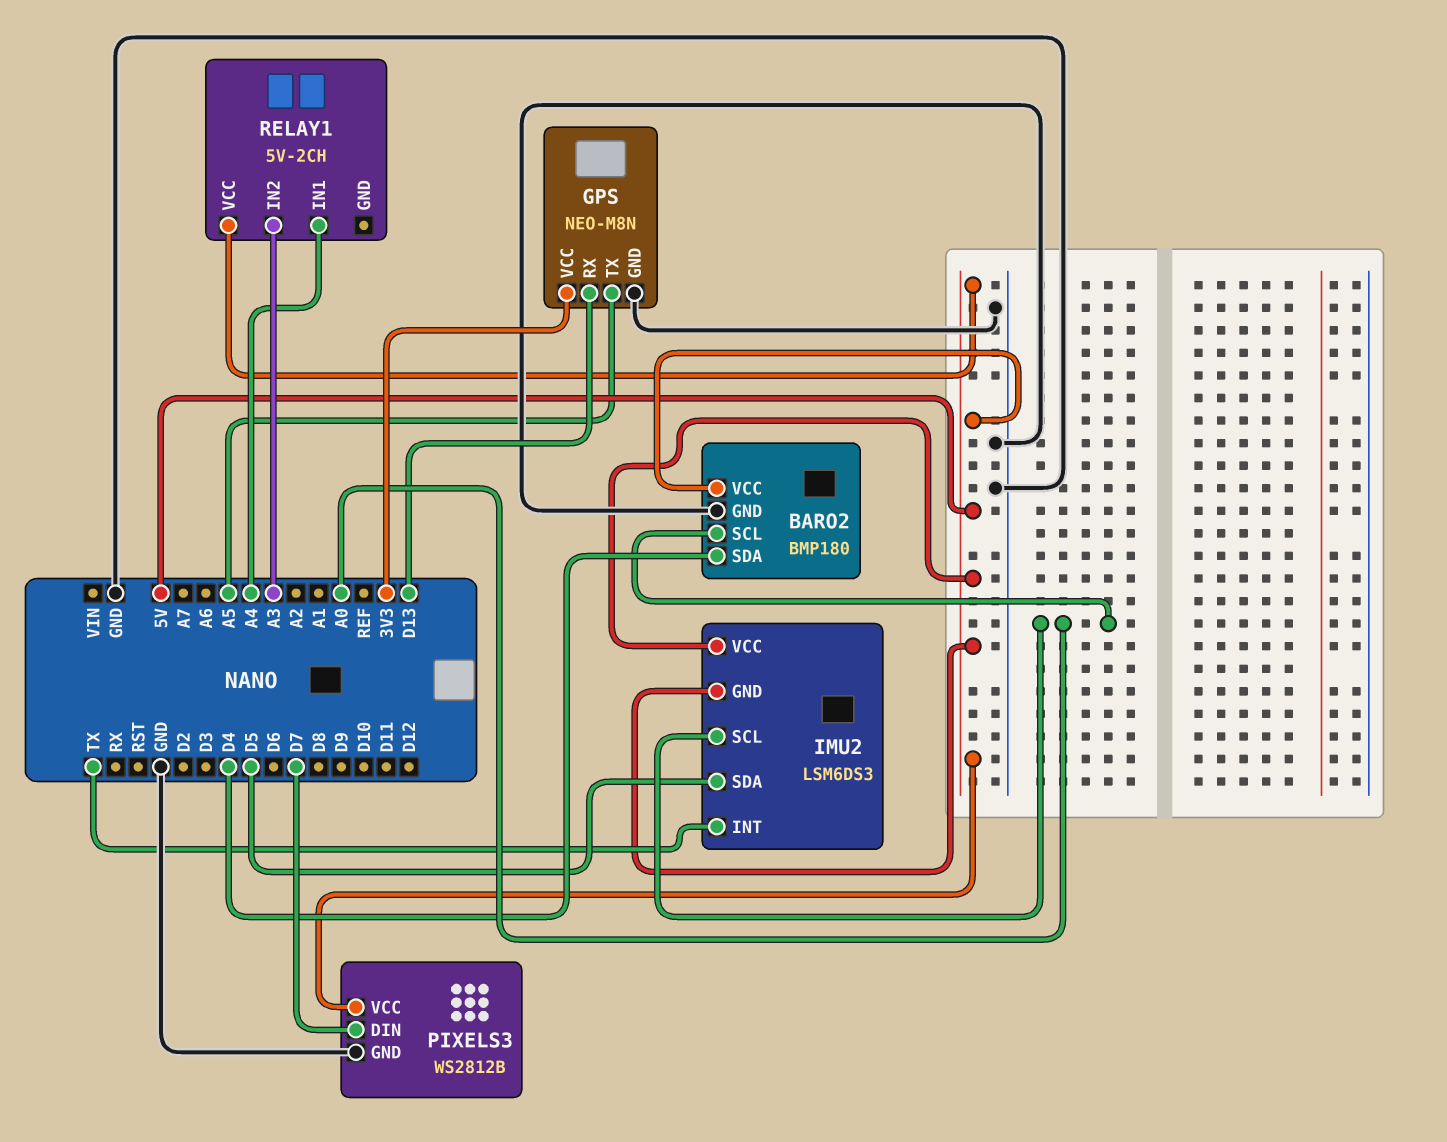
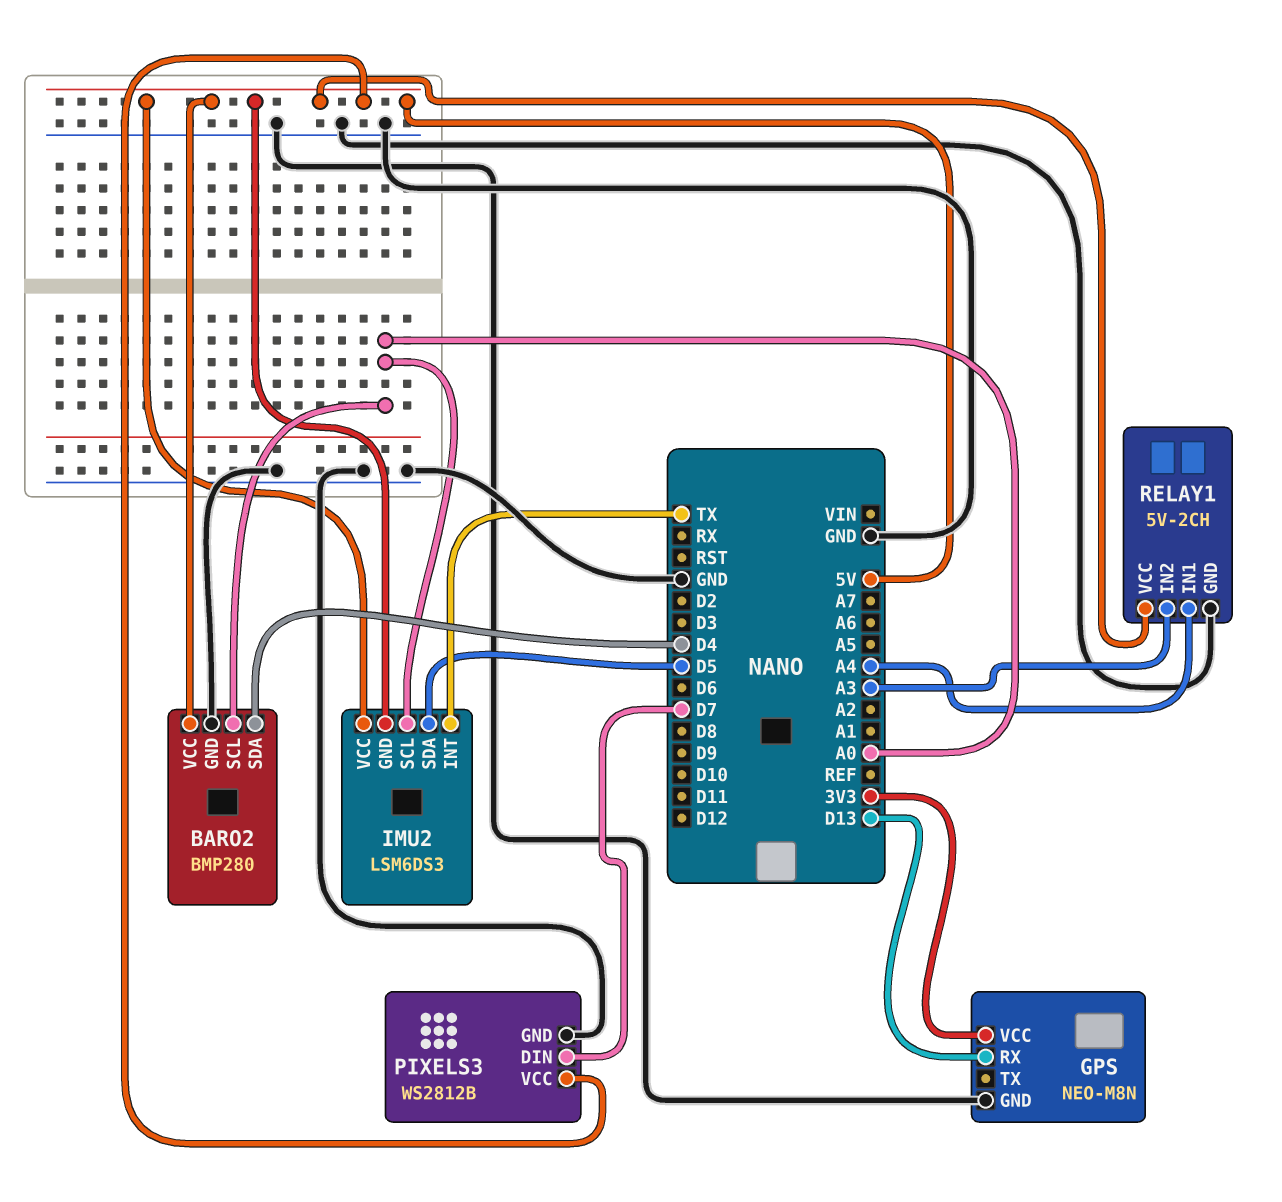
BARO2: BMP180 -> BMP280
GPS pin TX: A5 -> none
RELAY1 pin GND: none -> GND

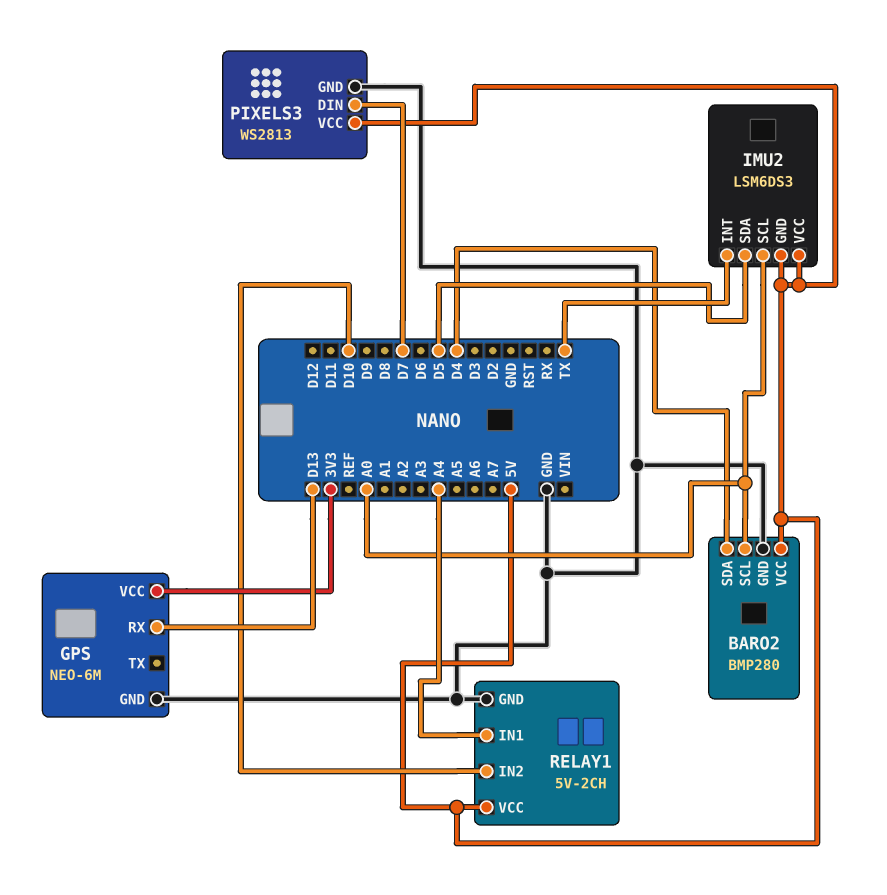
GPS: NEO-M8N -> NEO-6M
PIXELS3: WS2812B -> WS2813
RELAY1 pin IN2: A3 -> D10

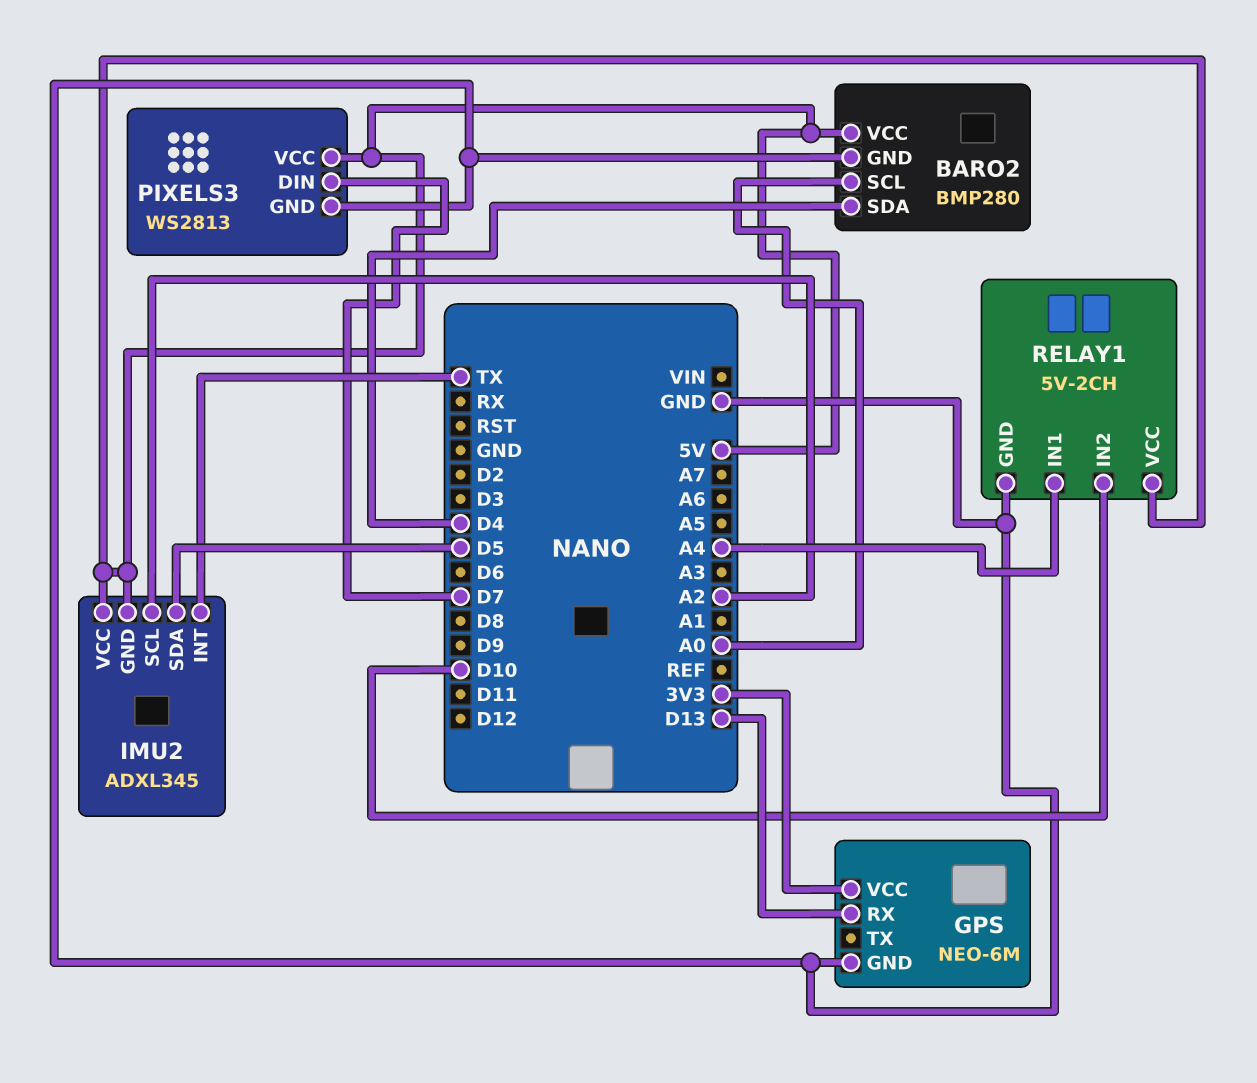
IMU2: LSM6DS3 -> ADXL345
IMU2 pin SCL: A0 -> A2

